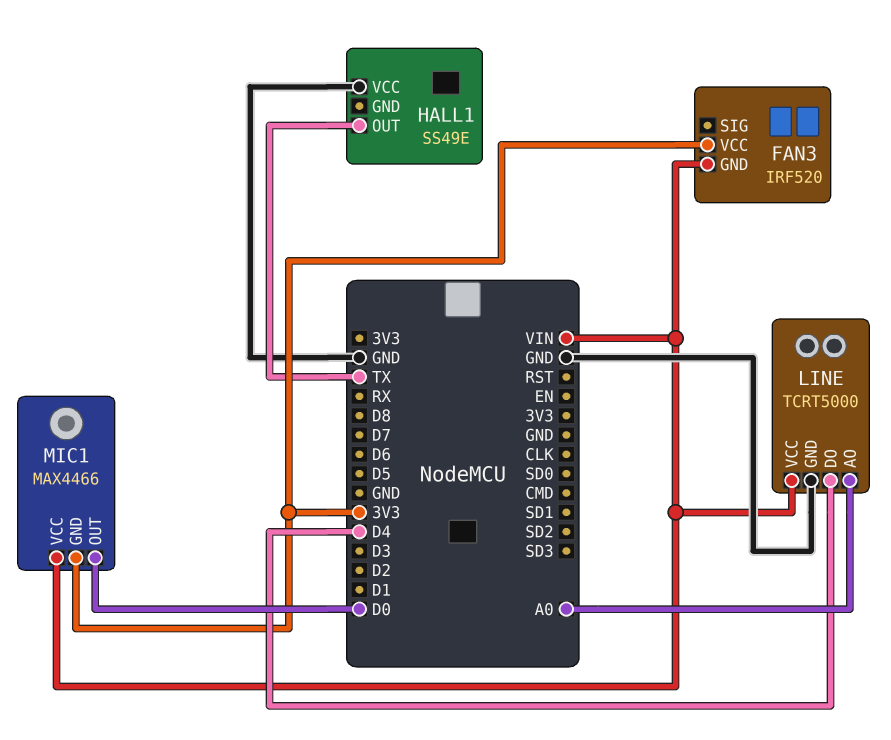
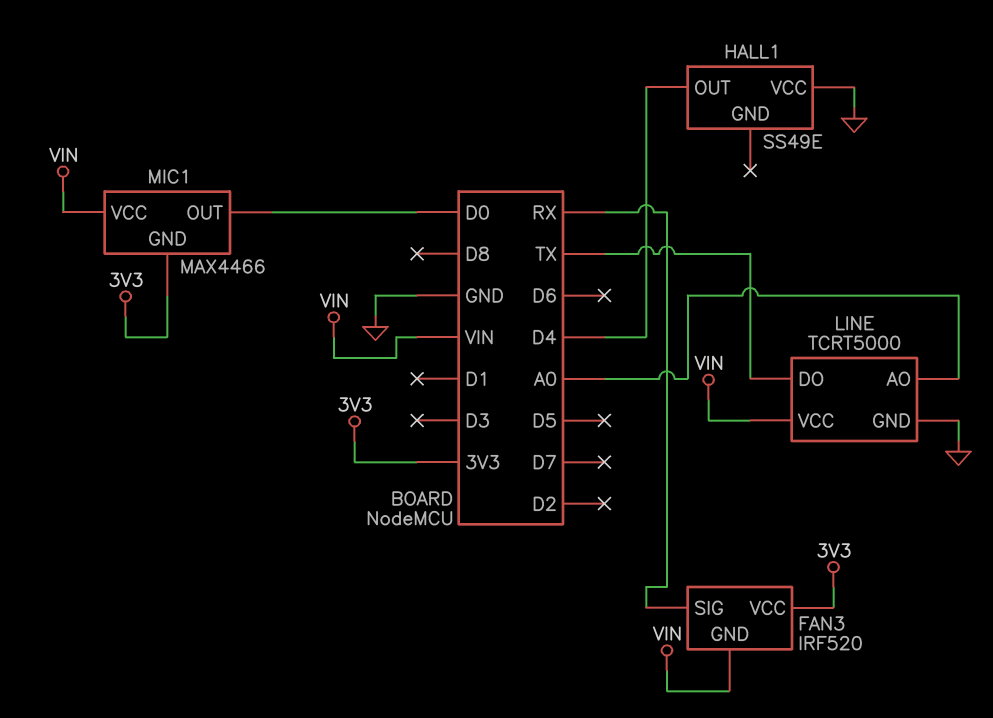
FAN3 pin SIG: none -> RX
HALL1 pin OUT: TX -> D4
LINE pin DO: D4 -> TX

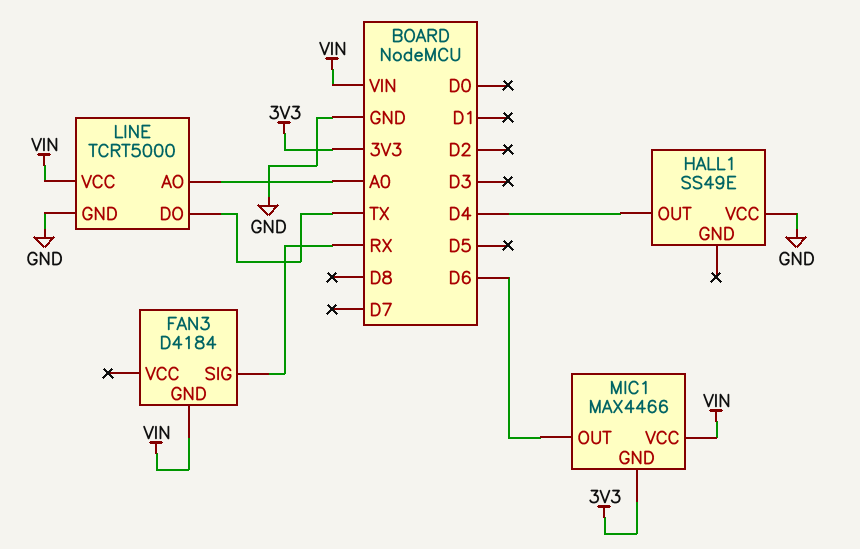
FAN3: IRF520 -> D4184
FAN3 pin VCC: 3V3 -> none
MIC1 pin OUT: D0 -> D6

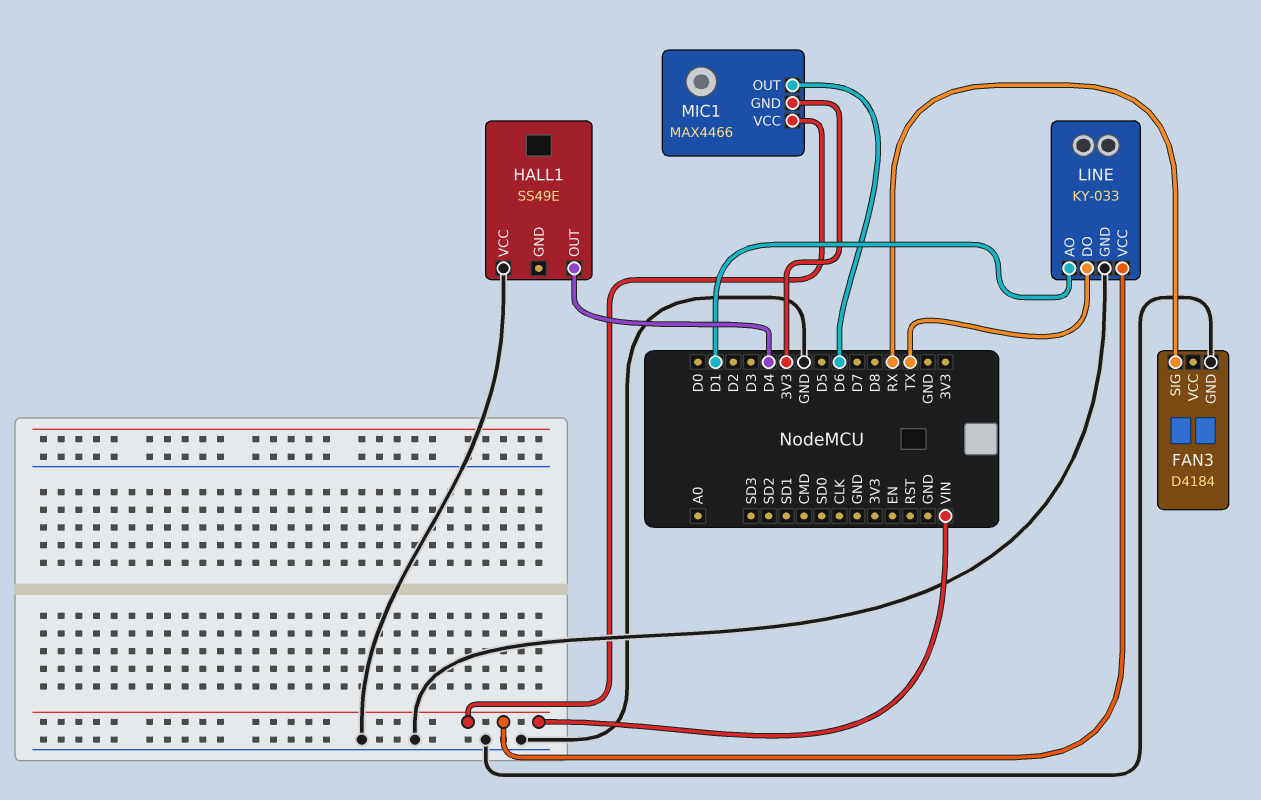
FAN3 pin GND: VIN -> GND
LINE: TCRT5000 -> KY-033
LINE pin AO: A0 -> D1

